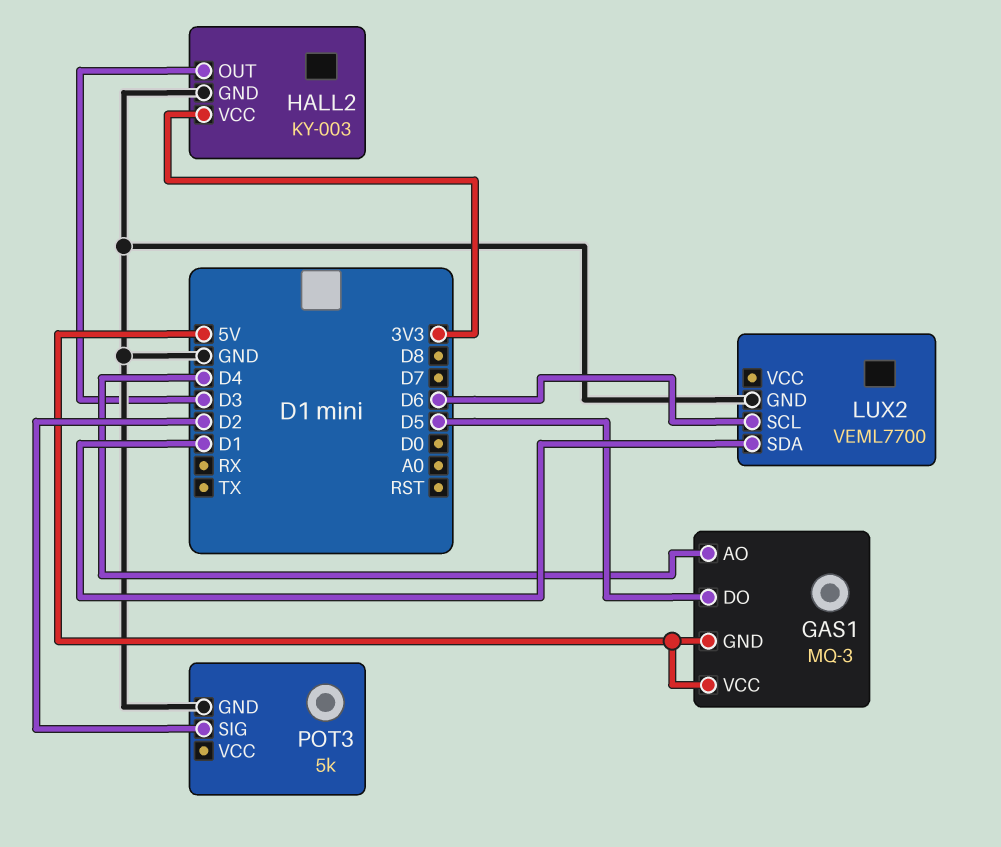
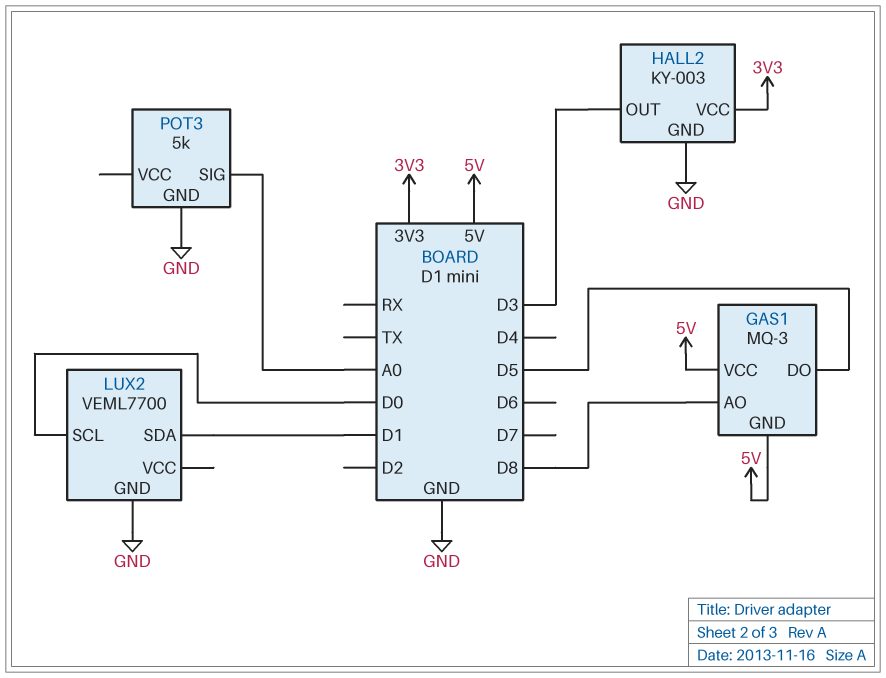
GAS1 pin AO: D4 -> D8
LUX2 pin SCL: D6 -> D0
POT3 pin SIG: D2 -> A0

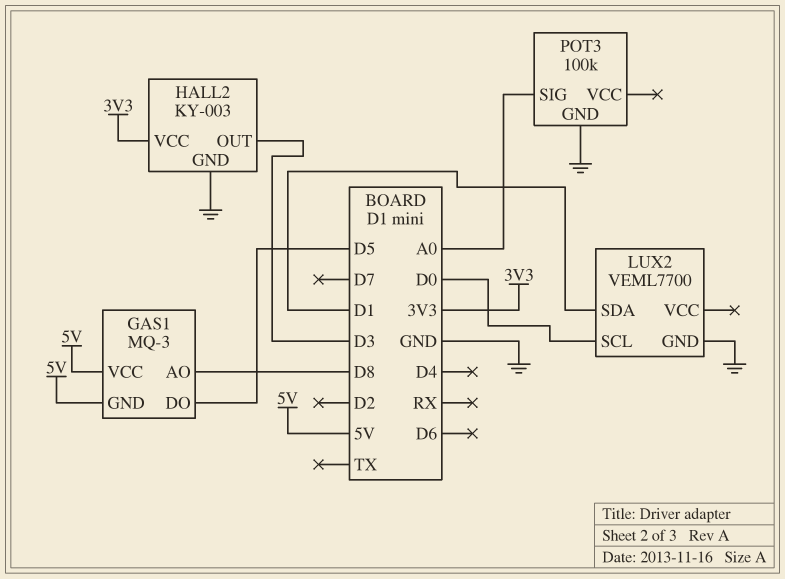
POT3: 5k -> 100k

